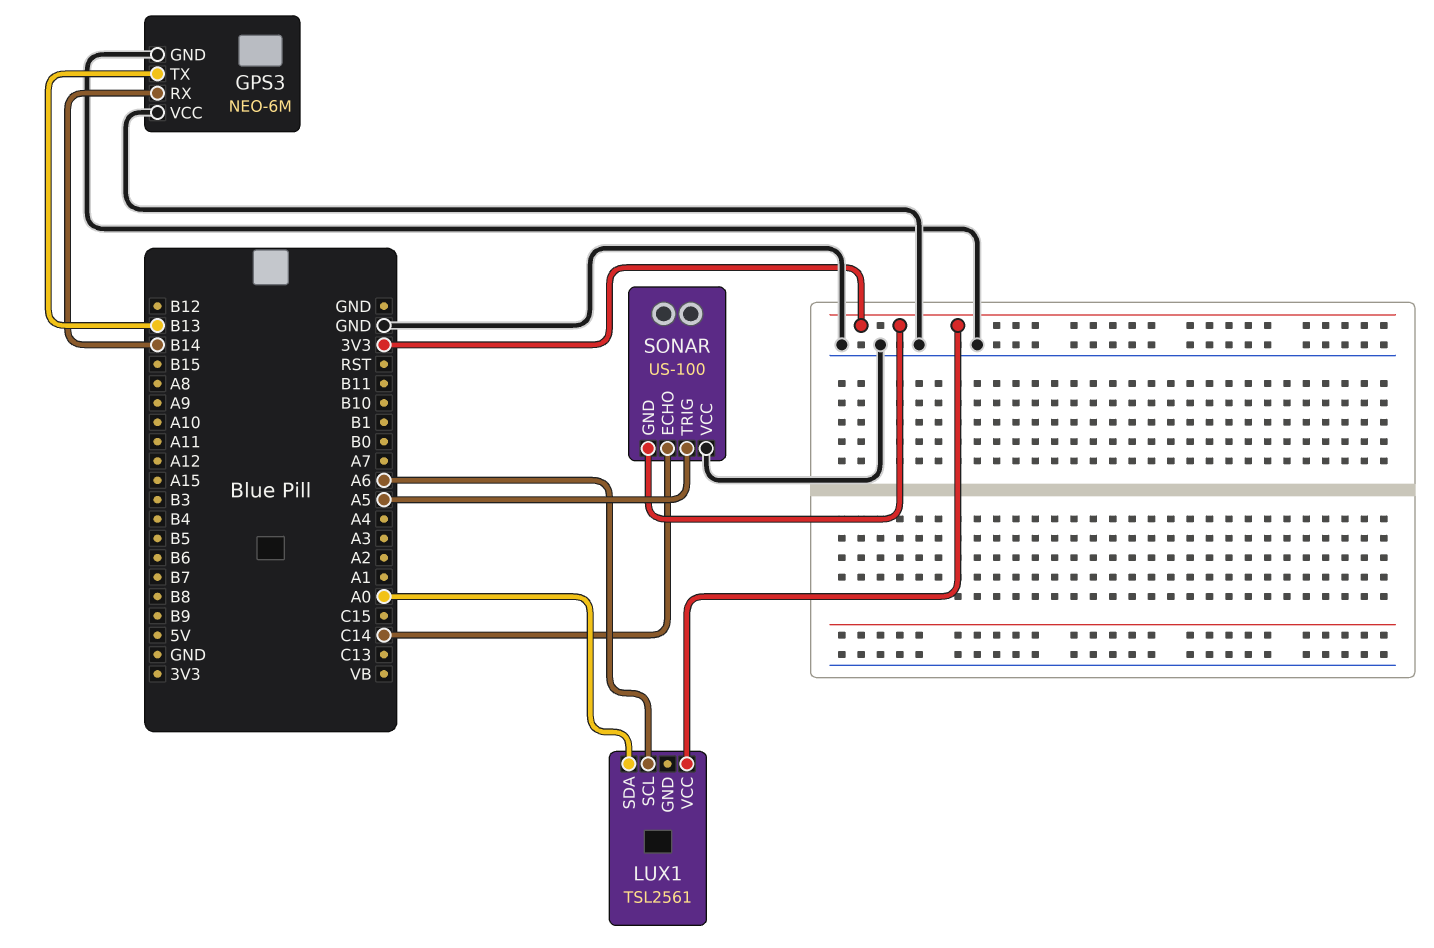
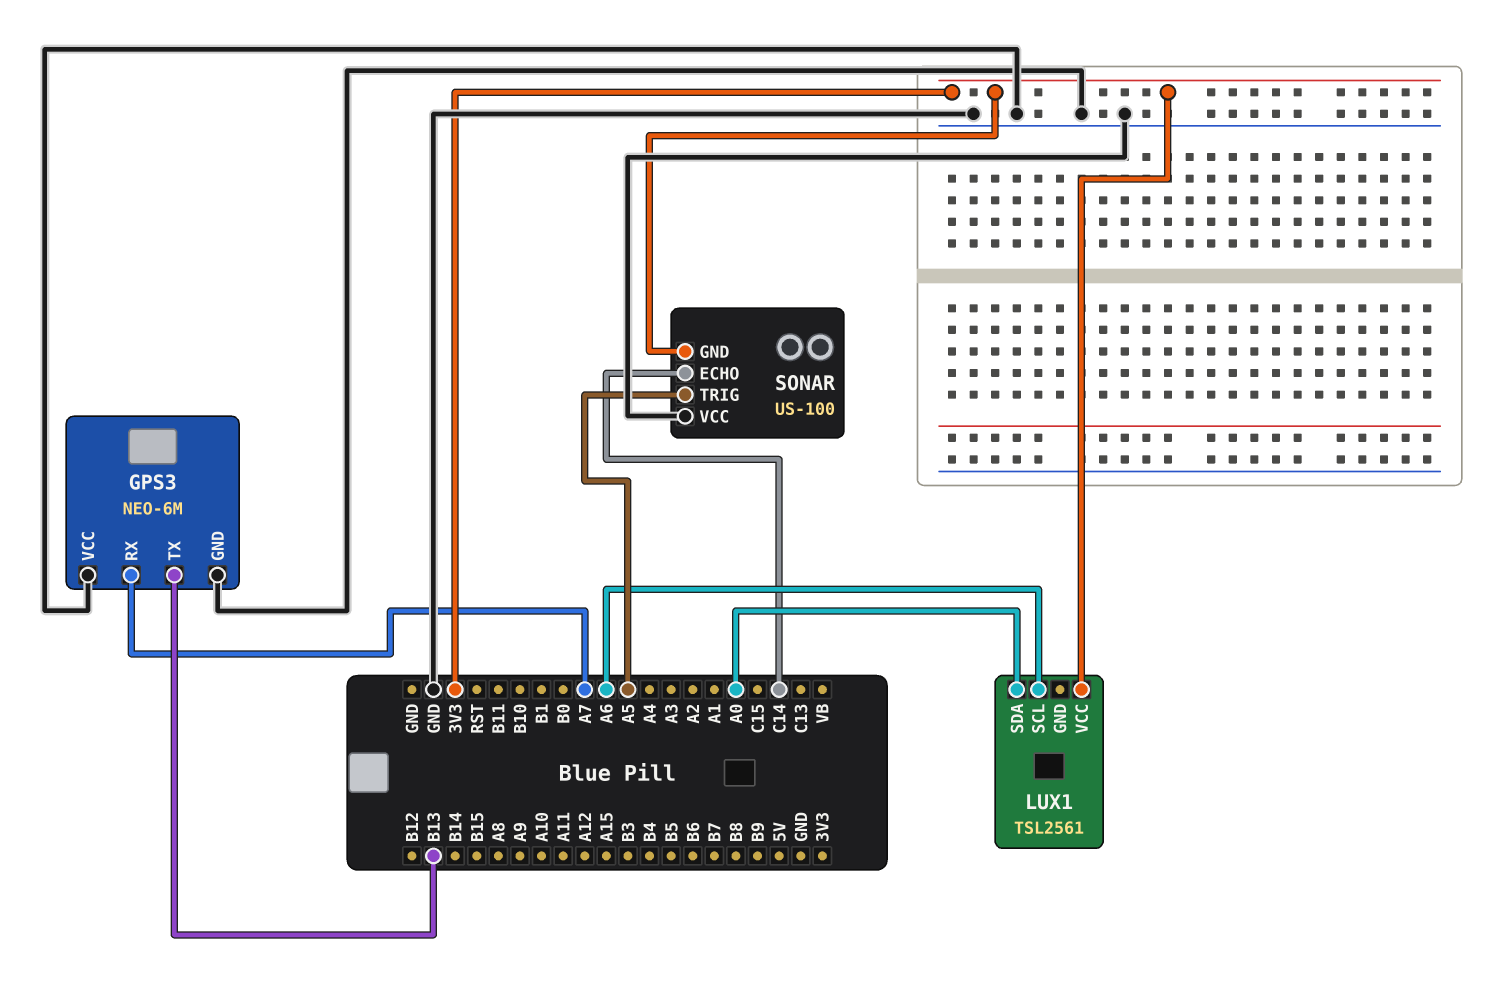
GPS3 pin RX: B14 -> A7

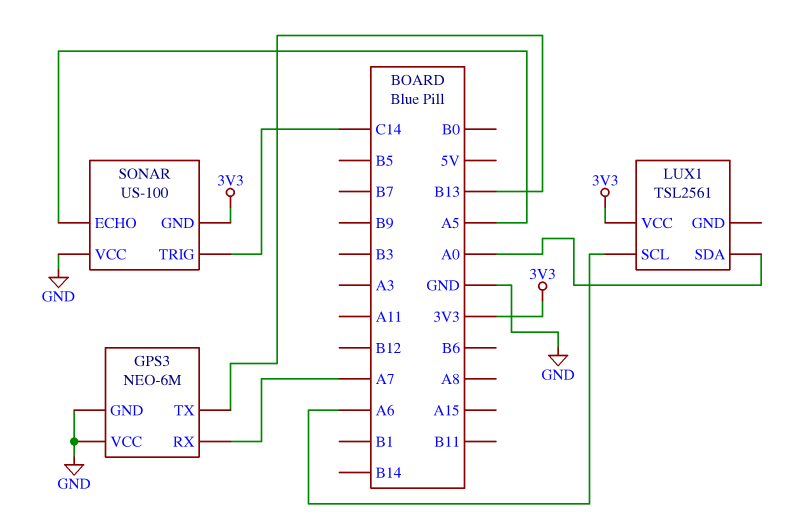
SONAR pin ECHO: C14 -> A5
SONAR pin TRIG: A5 -> C14

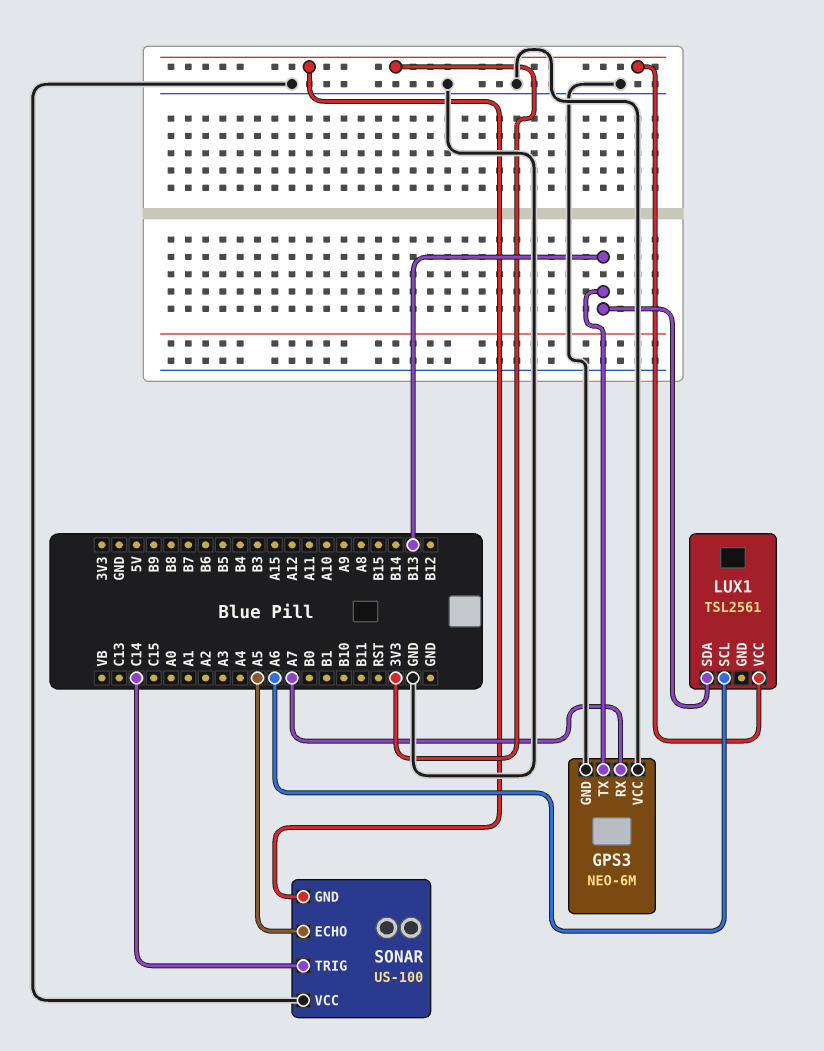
LUX1 pin SDA: A0 -> B13

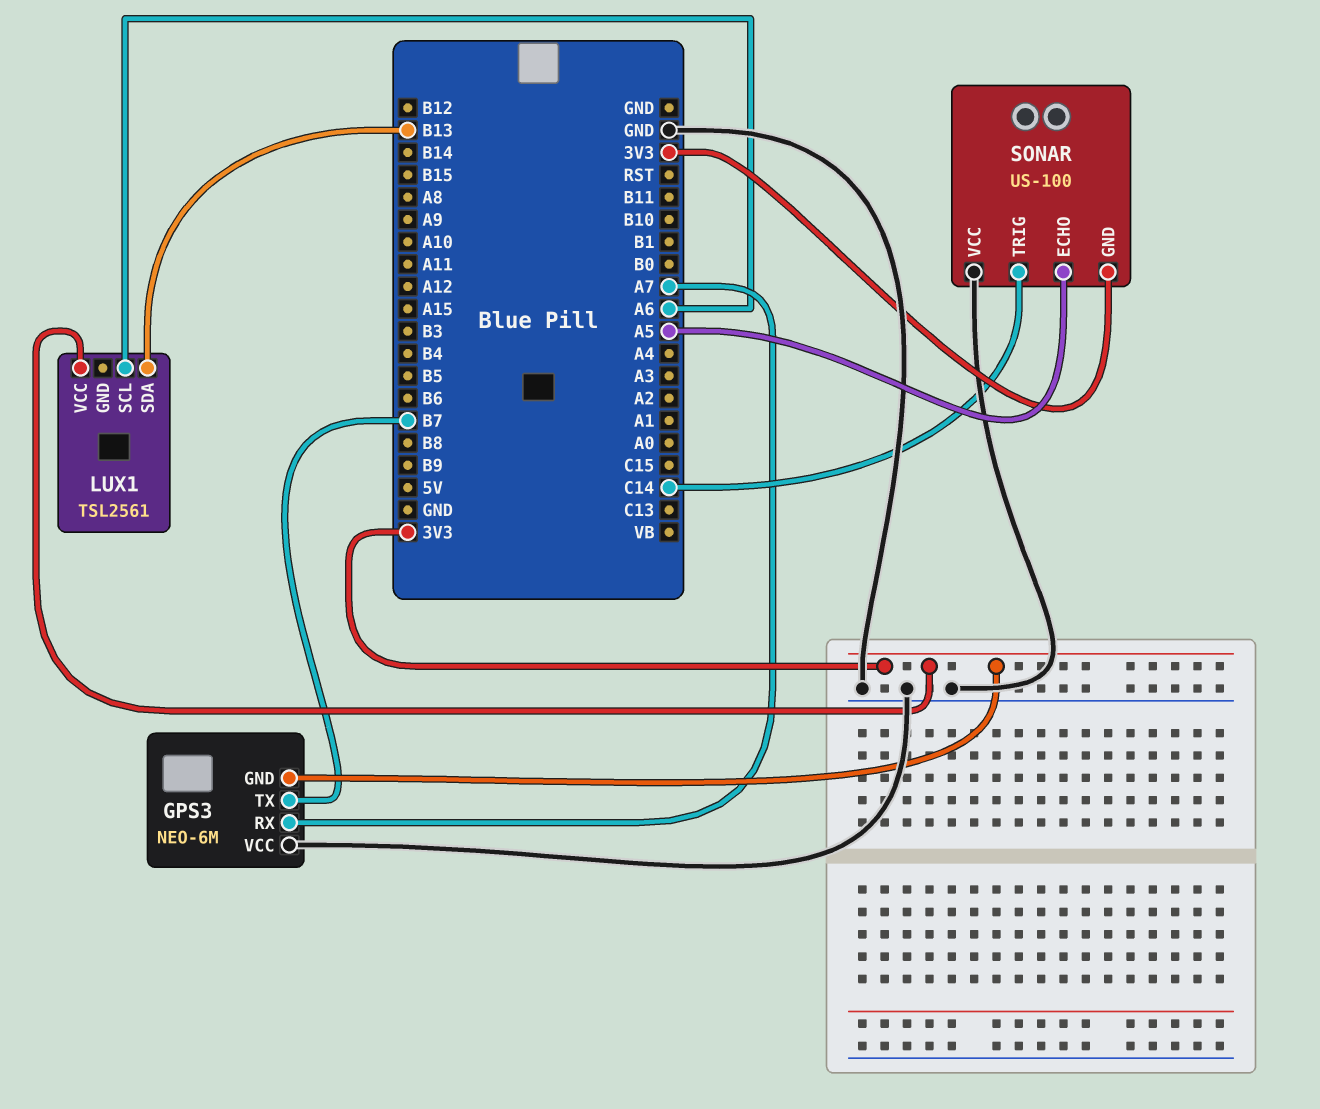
GPS3 pin GND: GND -> 3V3
GPS3 pin TX: B13 -> B7

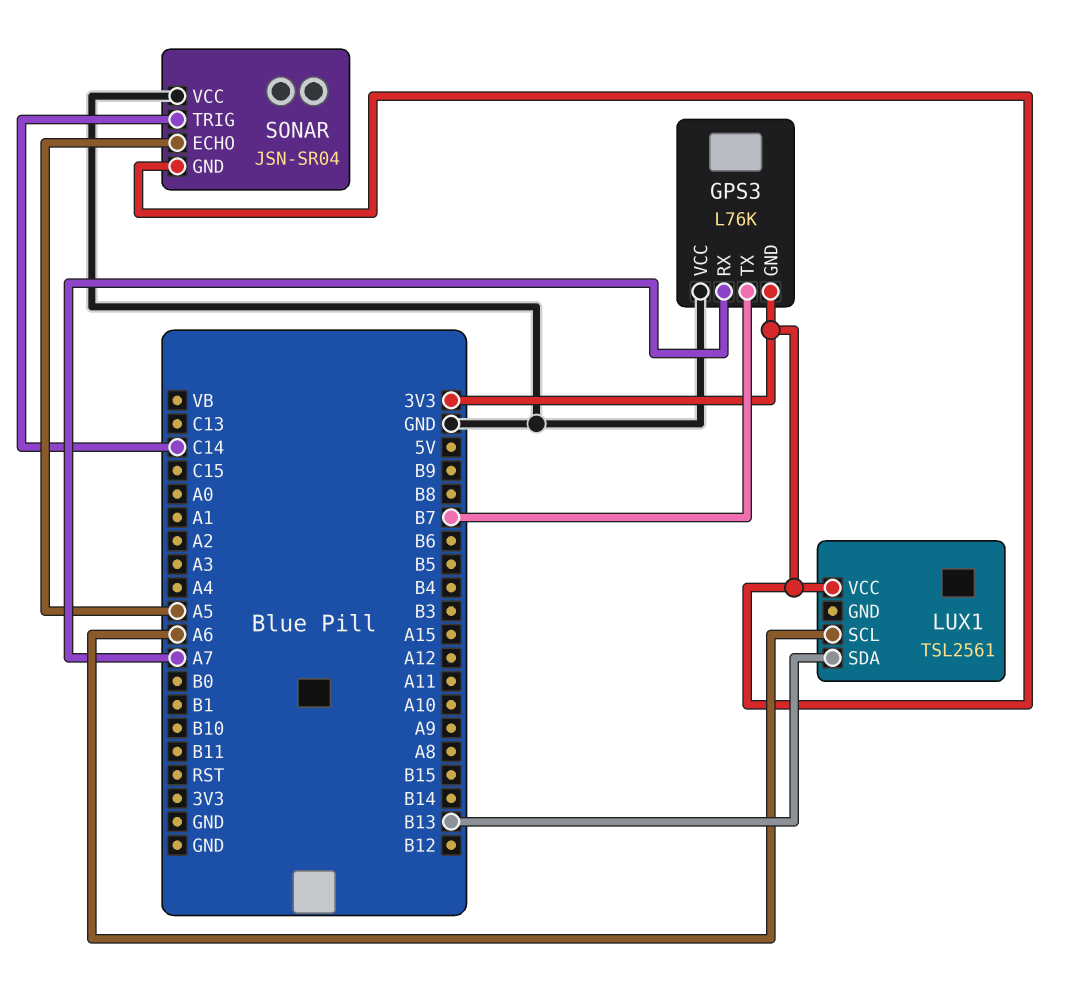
GPS3: NEO-6M -> L76K
SONAR: US-100 -> JSN-SR04

